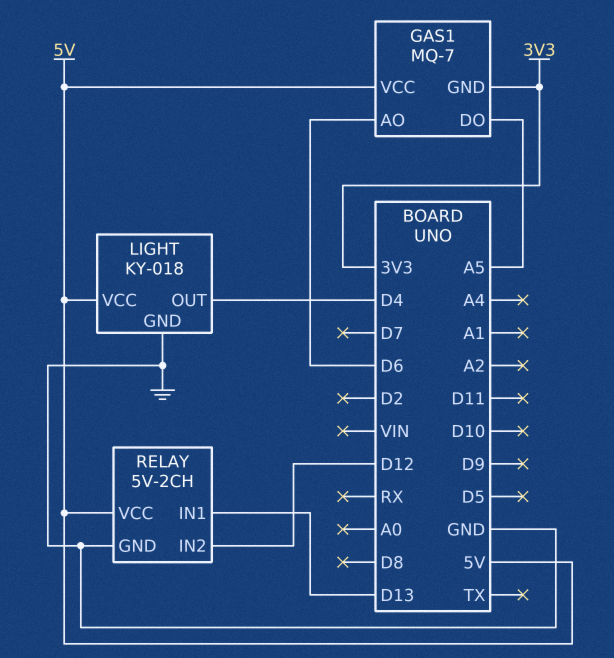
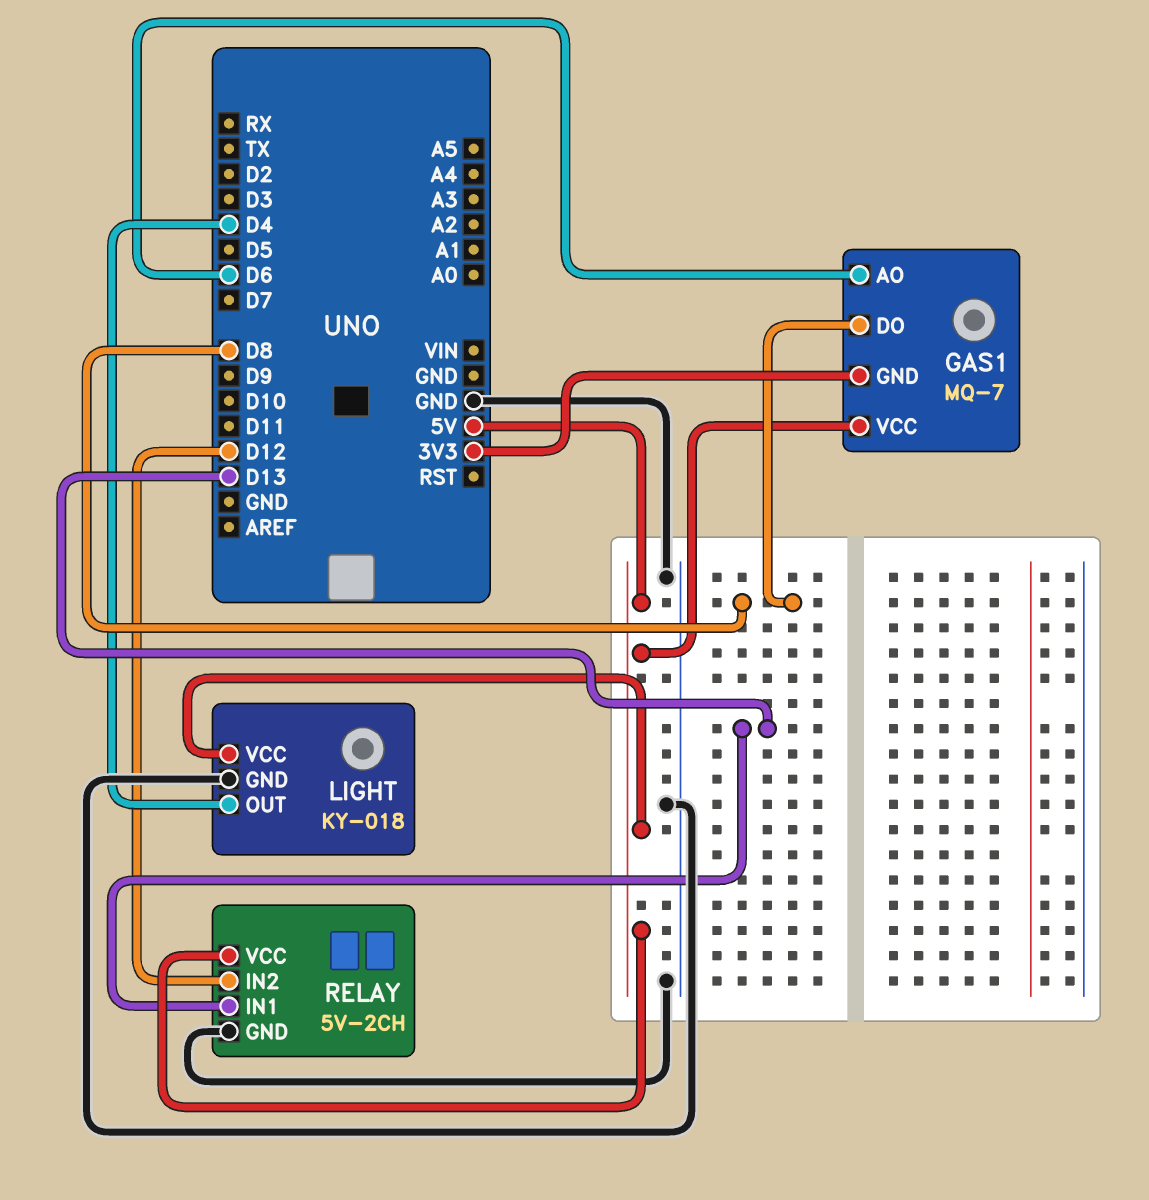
GAS1 pin DO: A5 -> D8

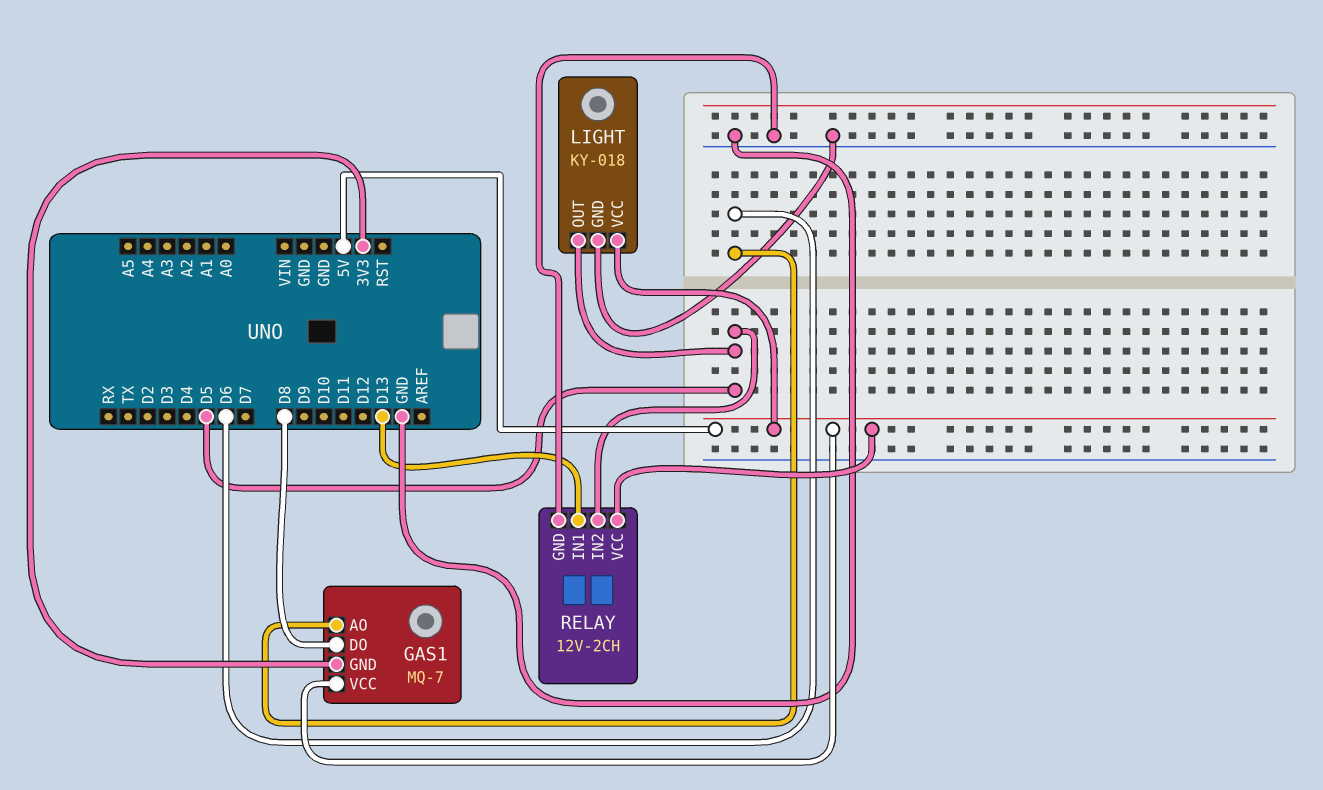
LIGHT pin OUT: D4 -> D5
RELAY: 5V-2CH -> 12V-2CH
RELAY pin IN2: D12 -> D5

